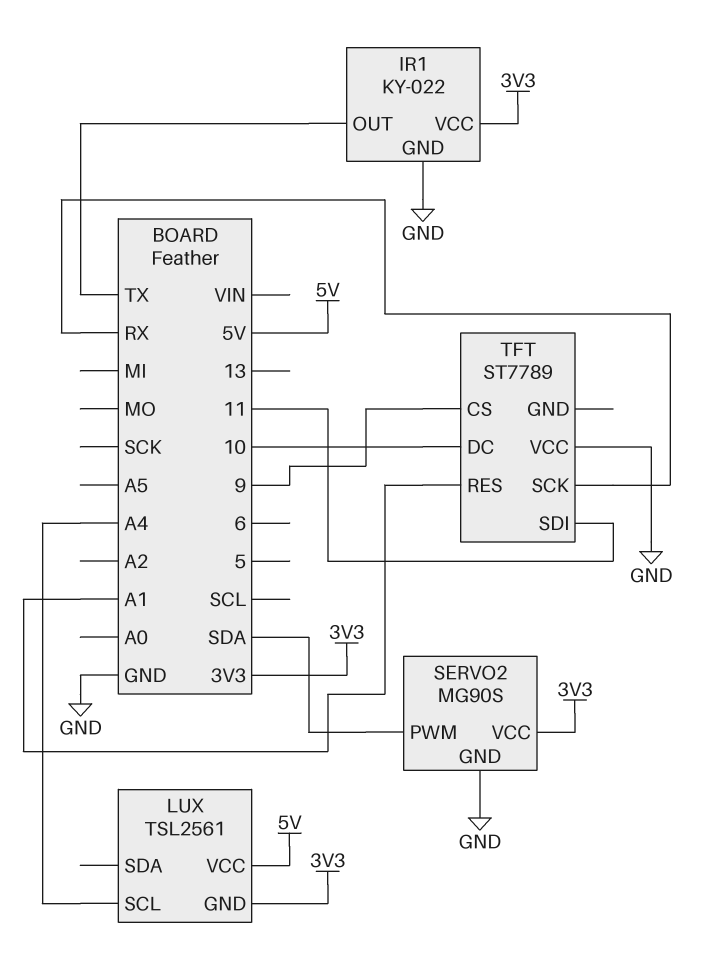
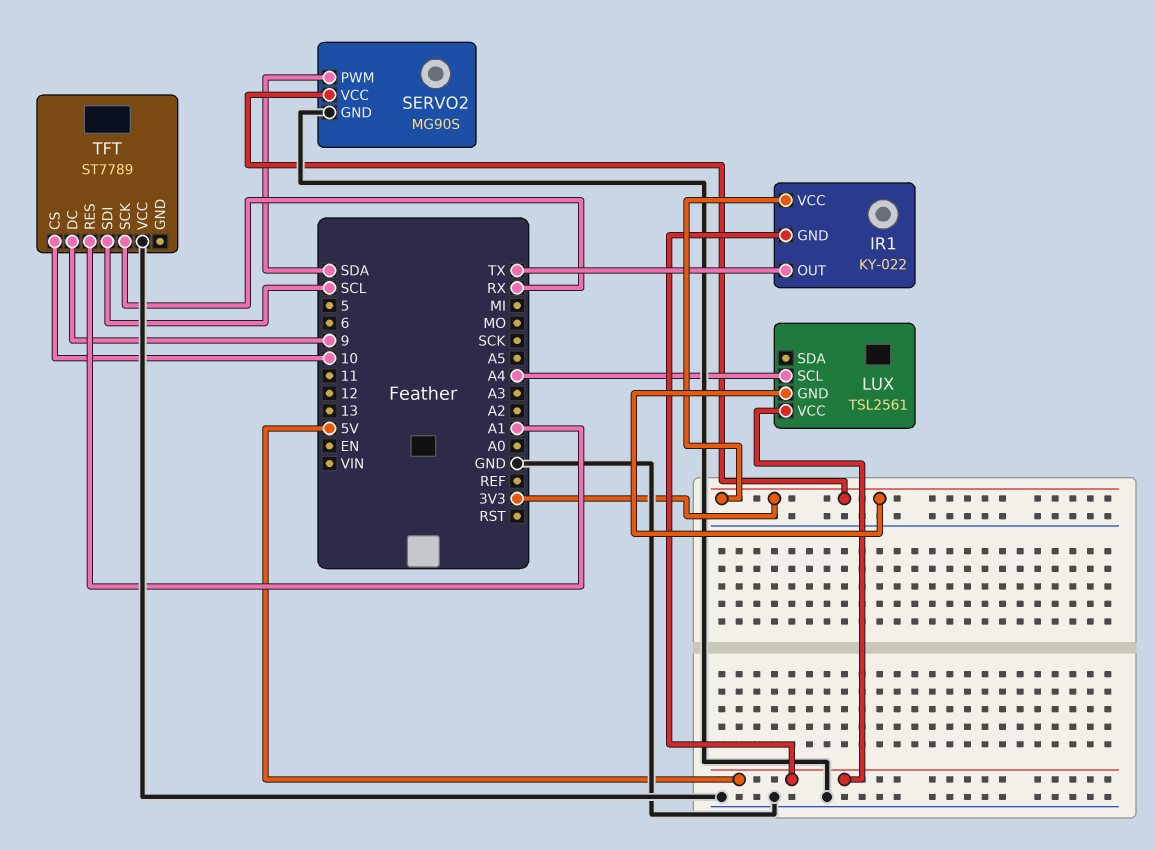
IR1 pin GND: GND -> 5V
TFT pin CS: 9 -> 10
TFT pin DC: 10 -> 9
TFT pin SDI: 11 -> SCL

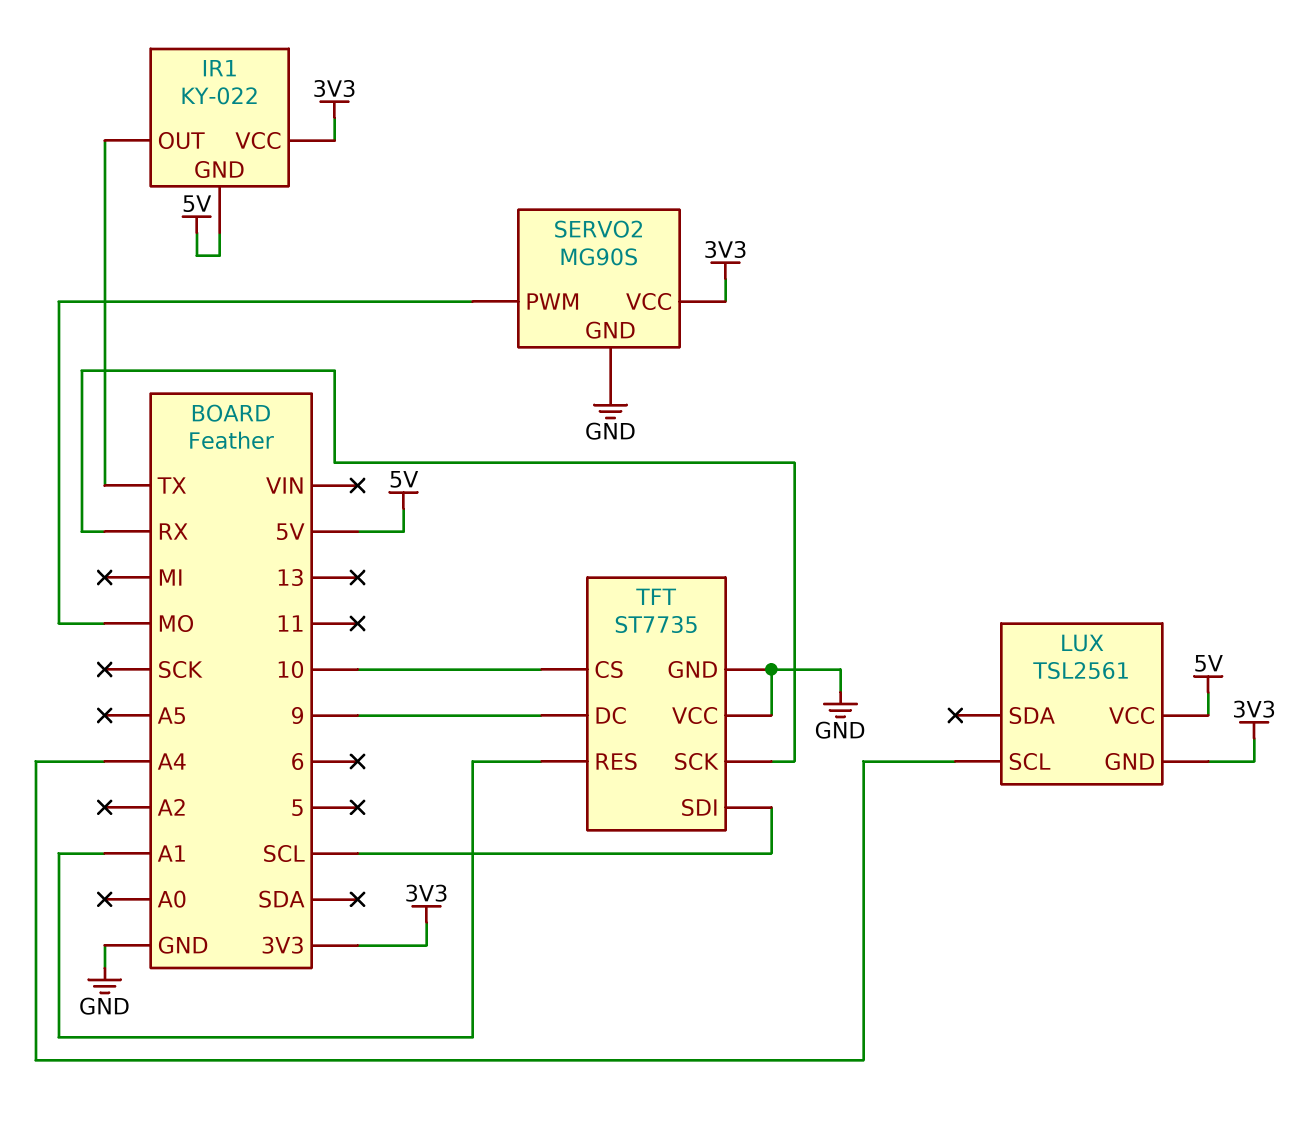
SERVO2 pin PWM: SDA -> MO
TFT: ST7789 -> ST7735
TFT pin GND: none -> GND

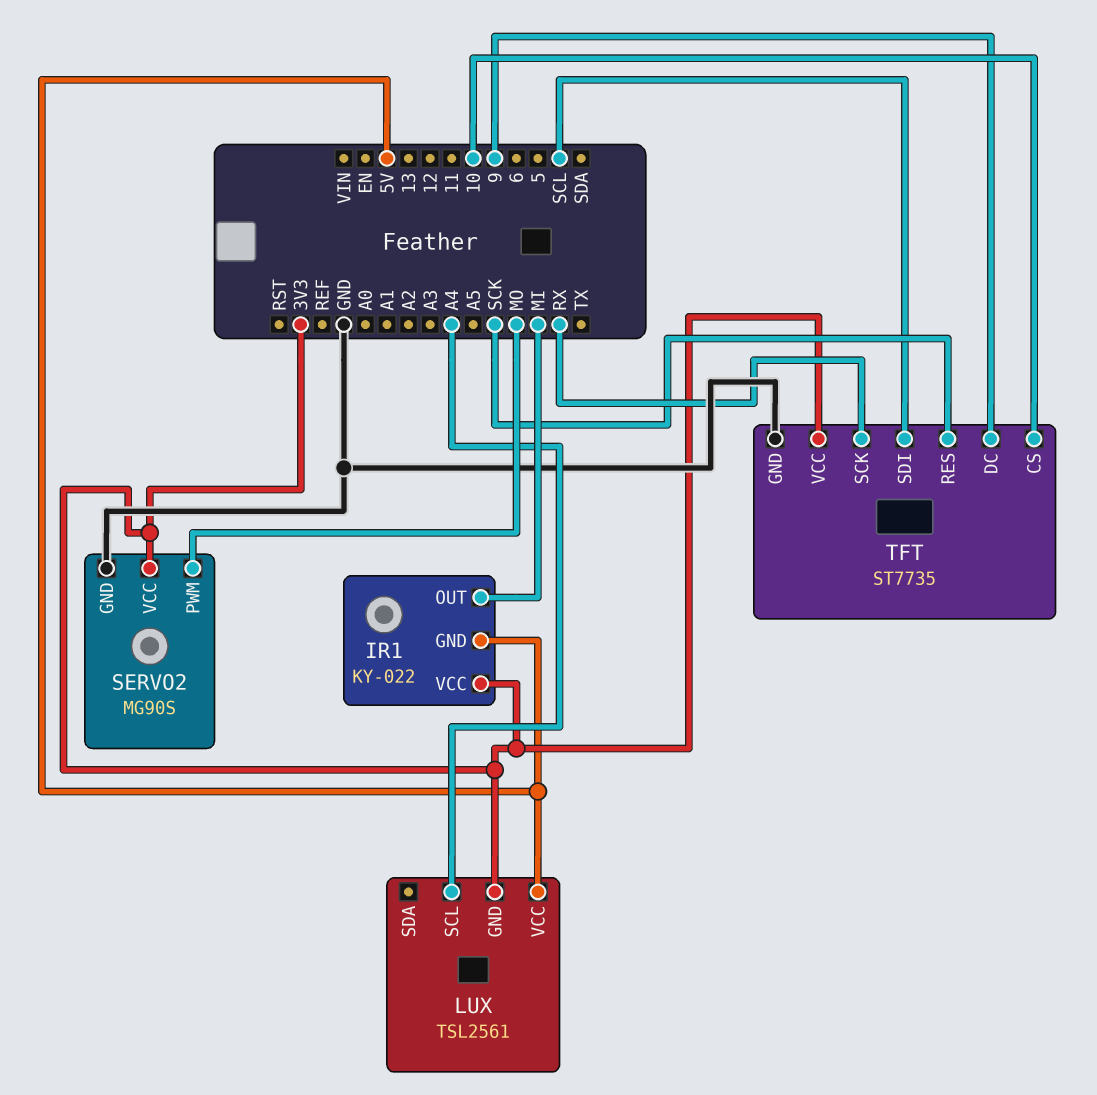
IR1 pin OUT: TX -> MI
TFT pin RES: A1 -> SCK
TFT pin VCC: GND -> 3V3

